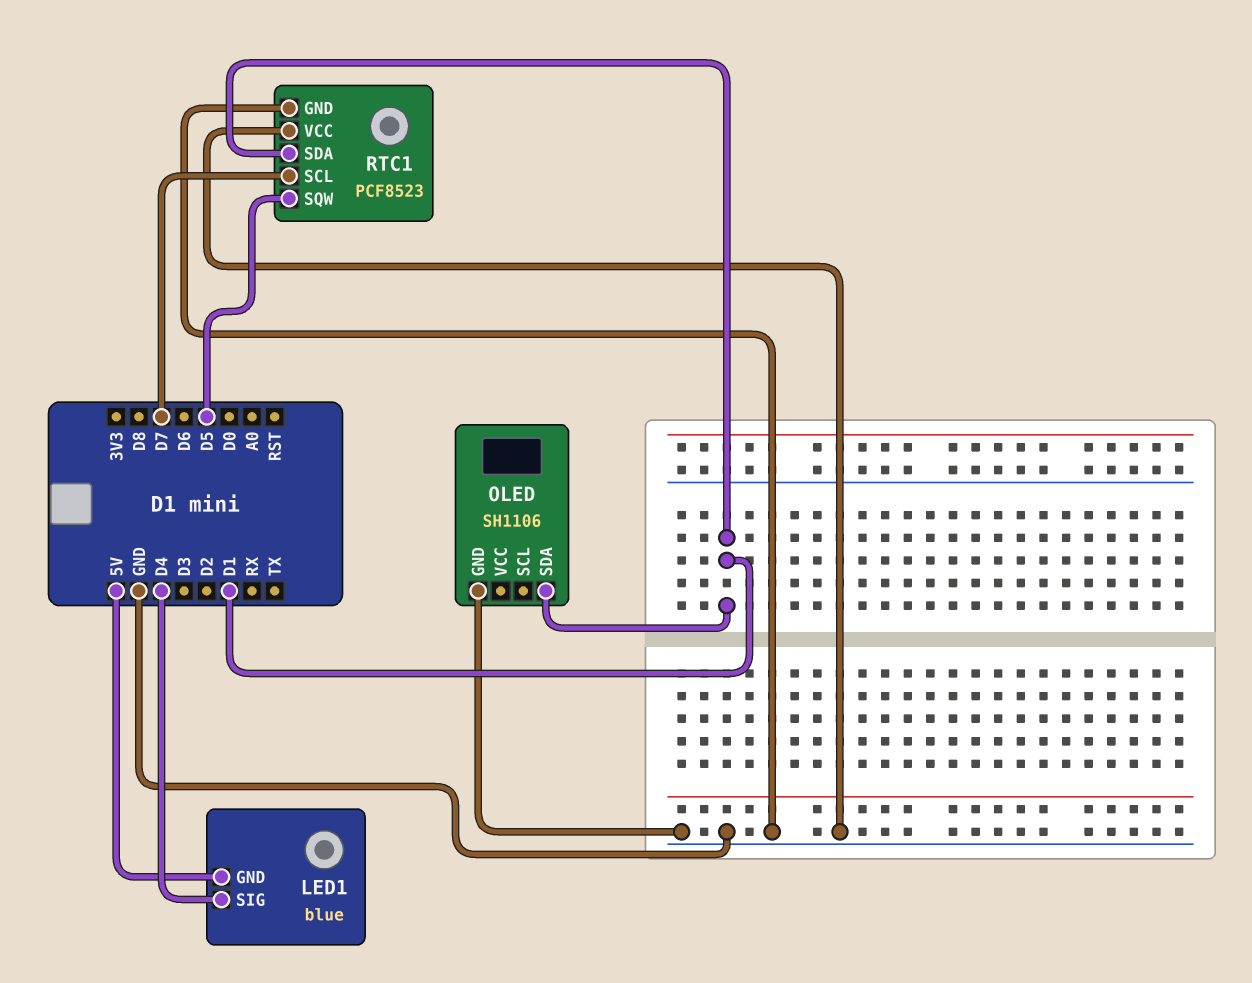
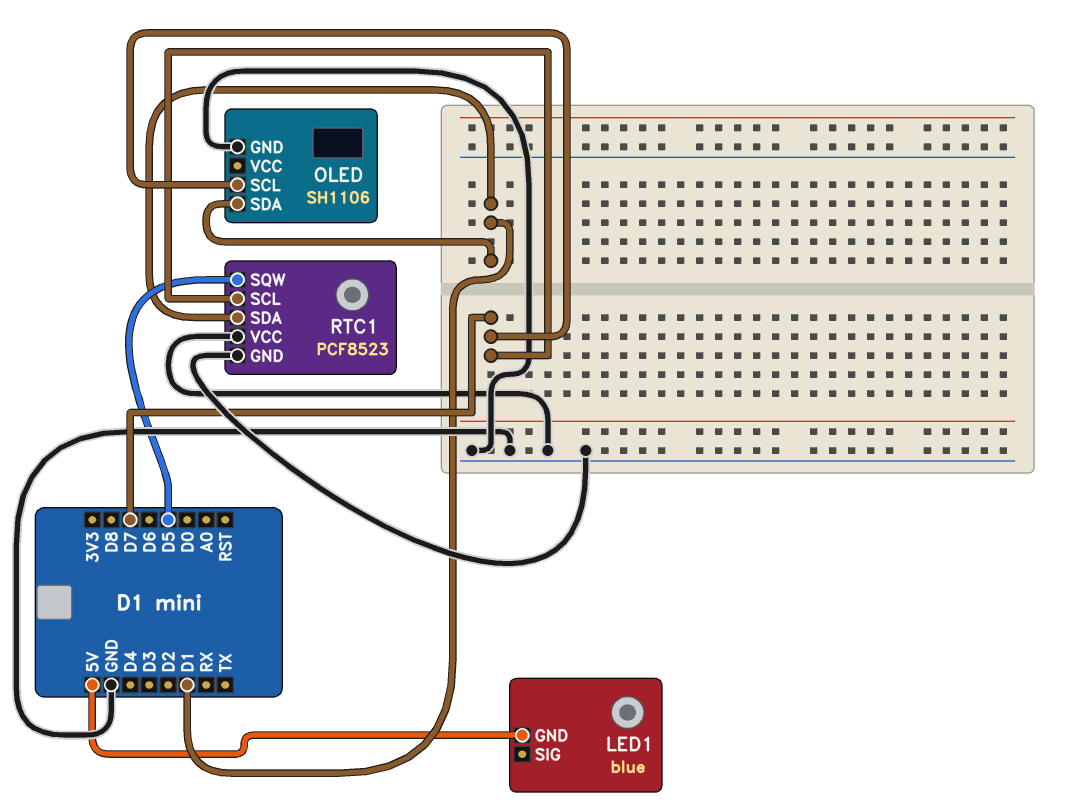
LED1 pin SIG: D4 -> none
OLED pin SCL: none -> D7

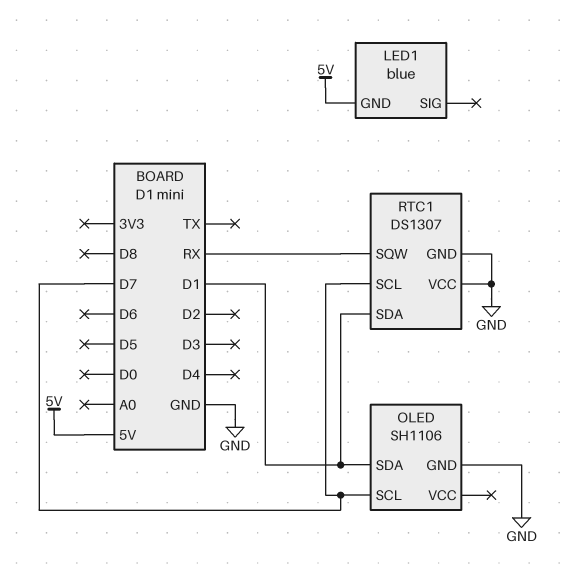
RTC1: PCF8523 -> DS1307
RTC1 pin SQW: D5 -> RX

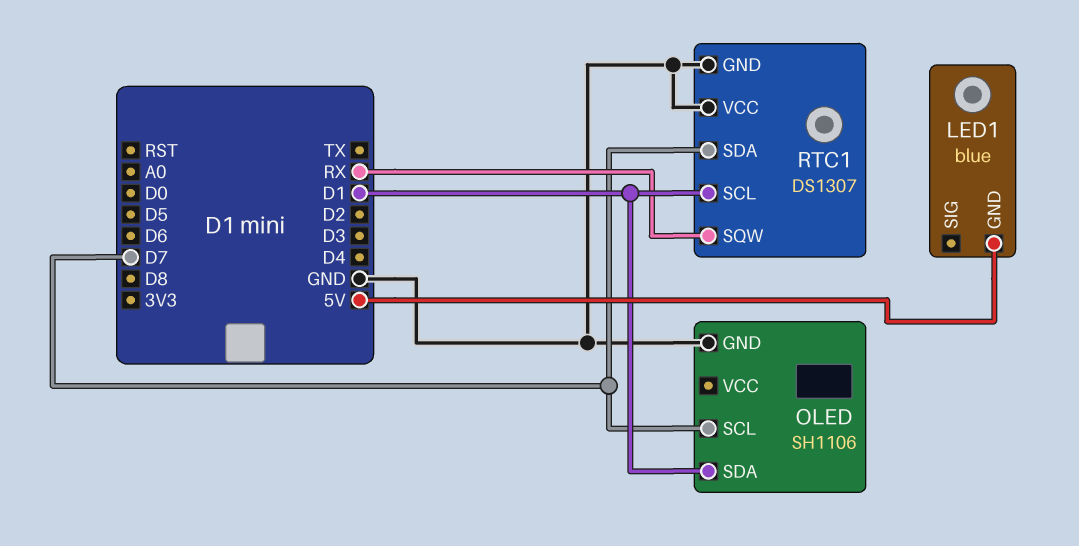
RTC1 pin SCL: D7 -> D1
RTC1 pin SDA: D1 -> D7

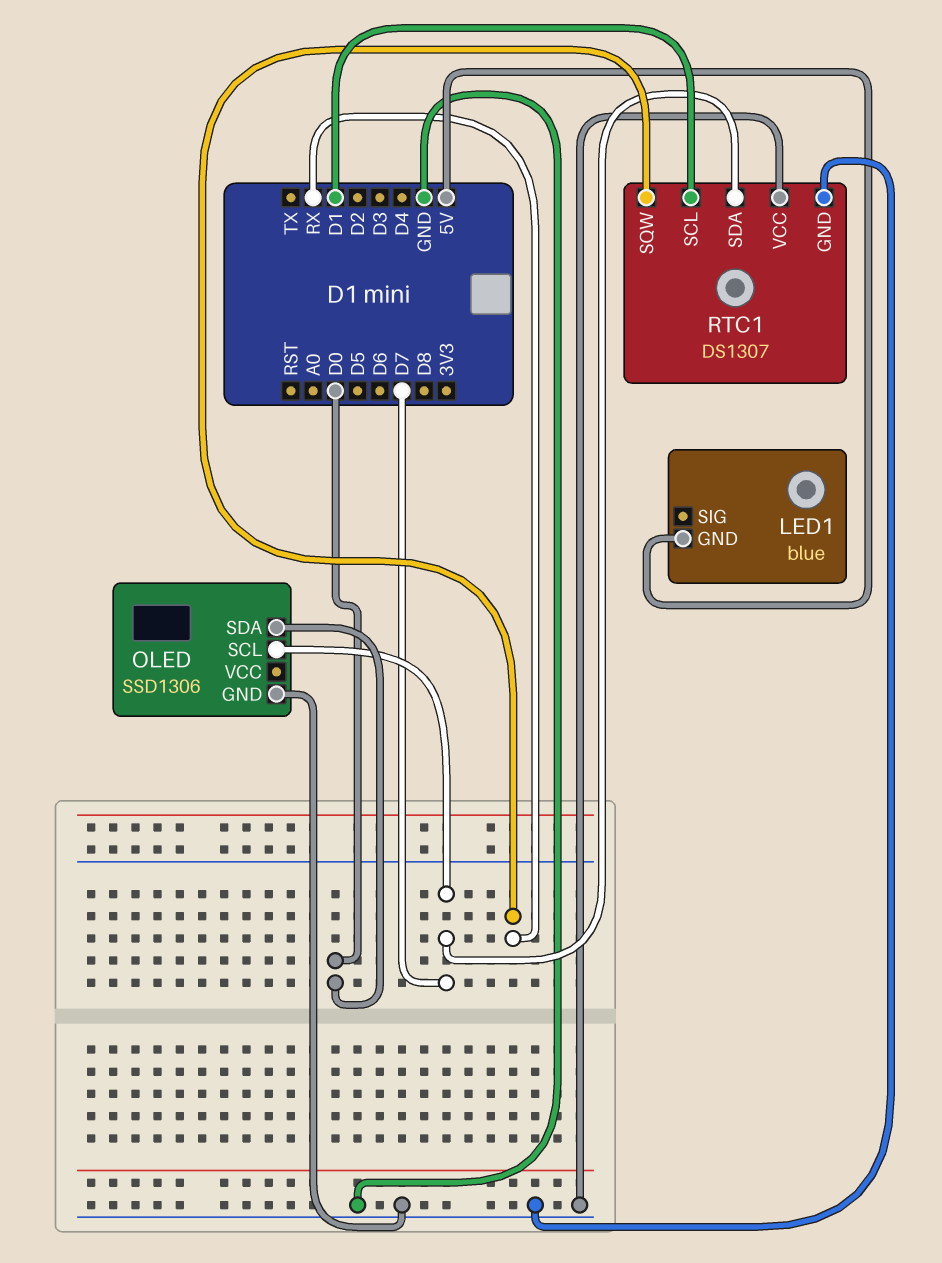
OLED: SH1106 -> SSD1306
OLED pin SDA: D1 -> D0

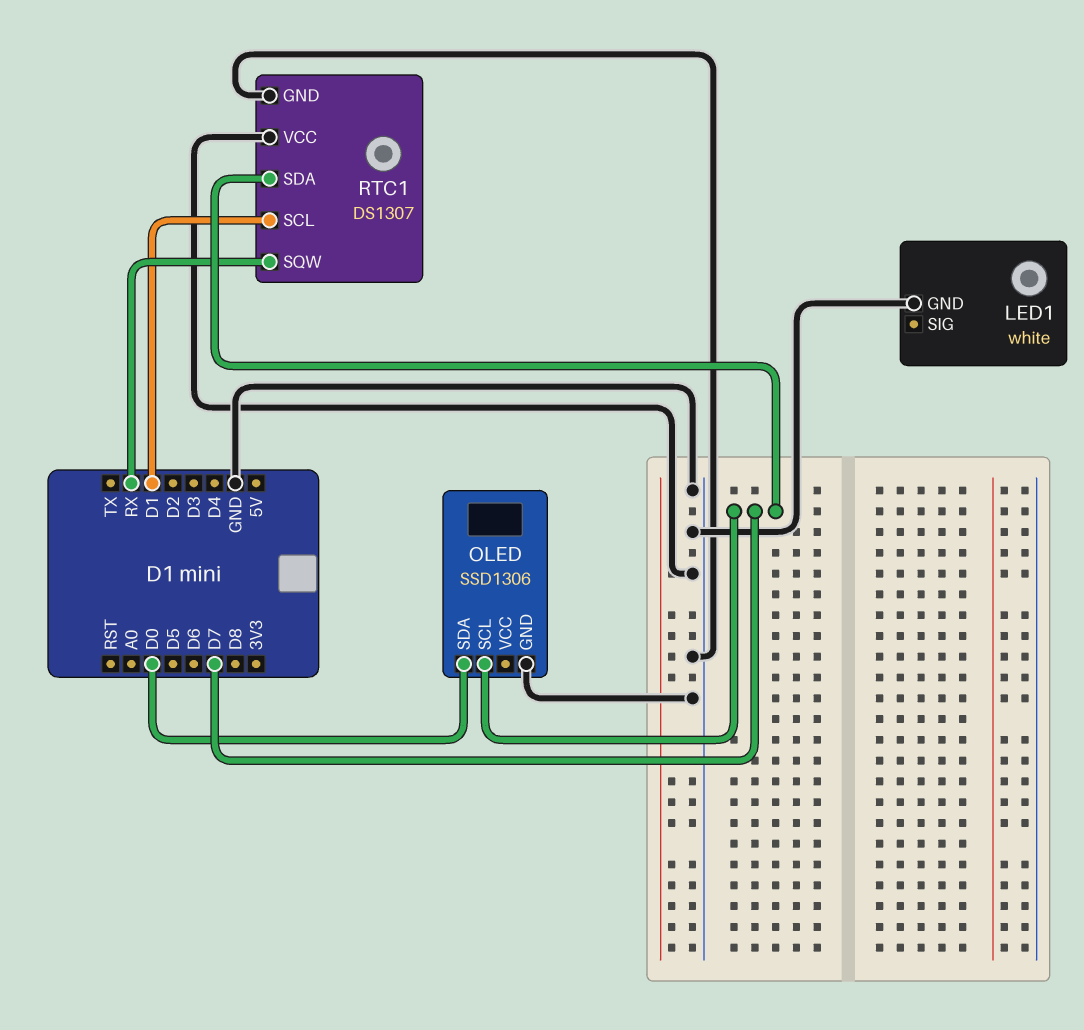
LED1: blue -> white
LED1 pin GND: 5V -> GND

